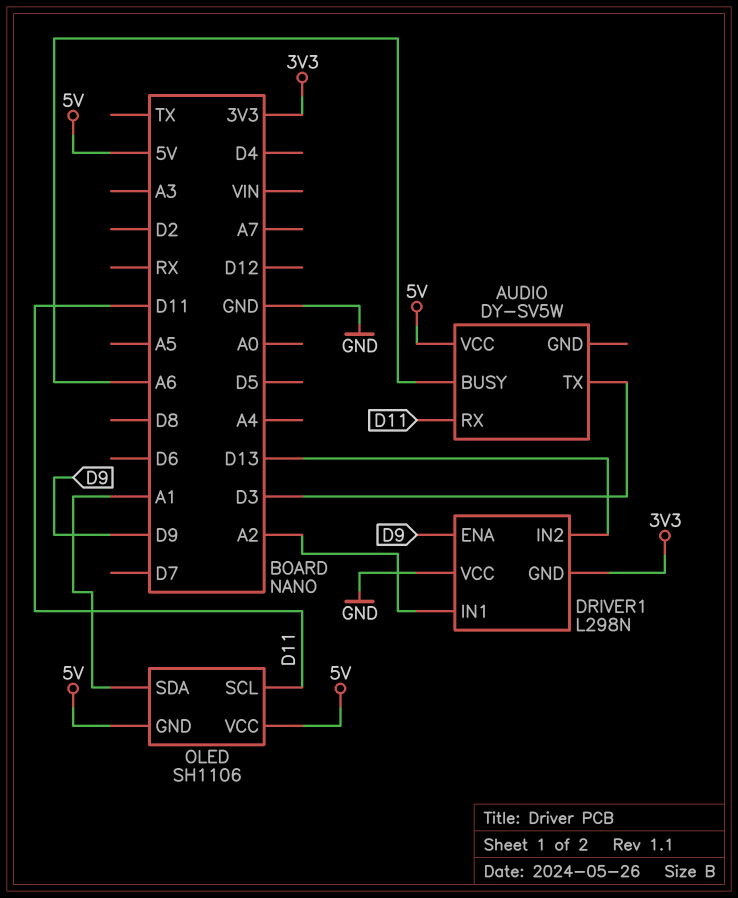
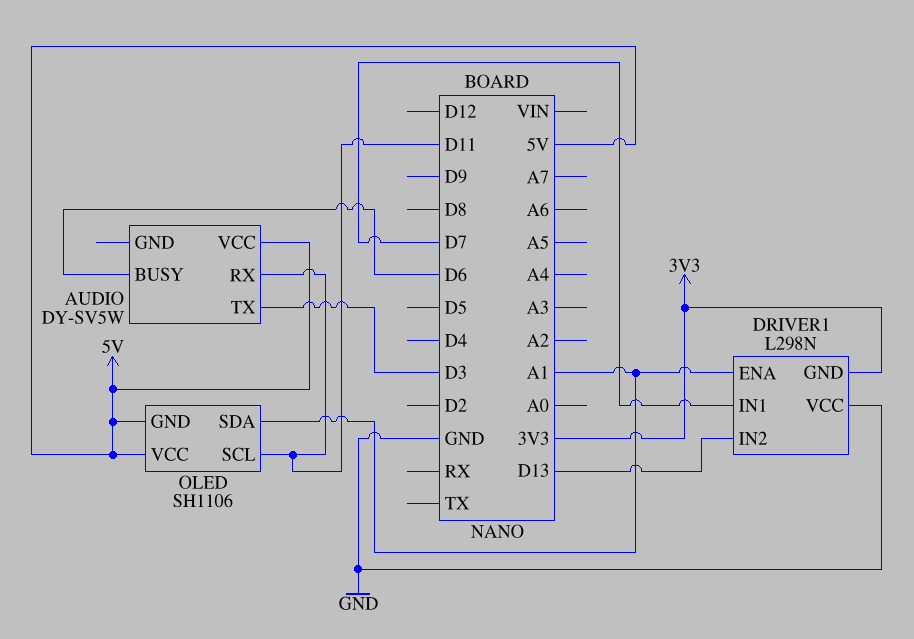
AUDIO pin BUSY: A6 -> D6
DRIVER1 pin ENA: D9 -> A1
DRIVER1 pin IN1: A2 -> D7

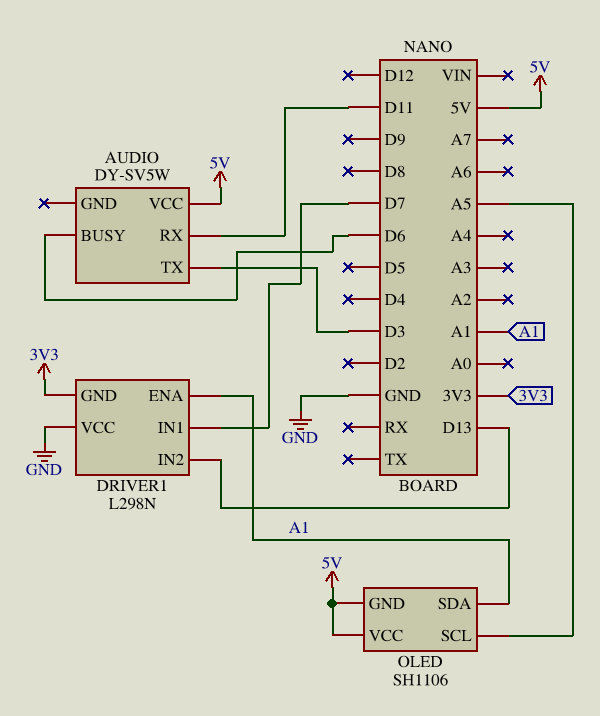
OLED pin SCL: D11 -> A5

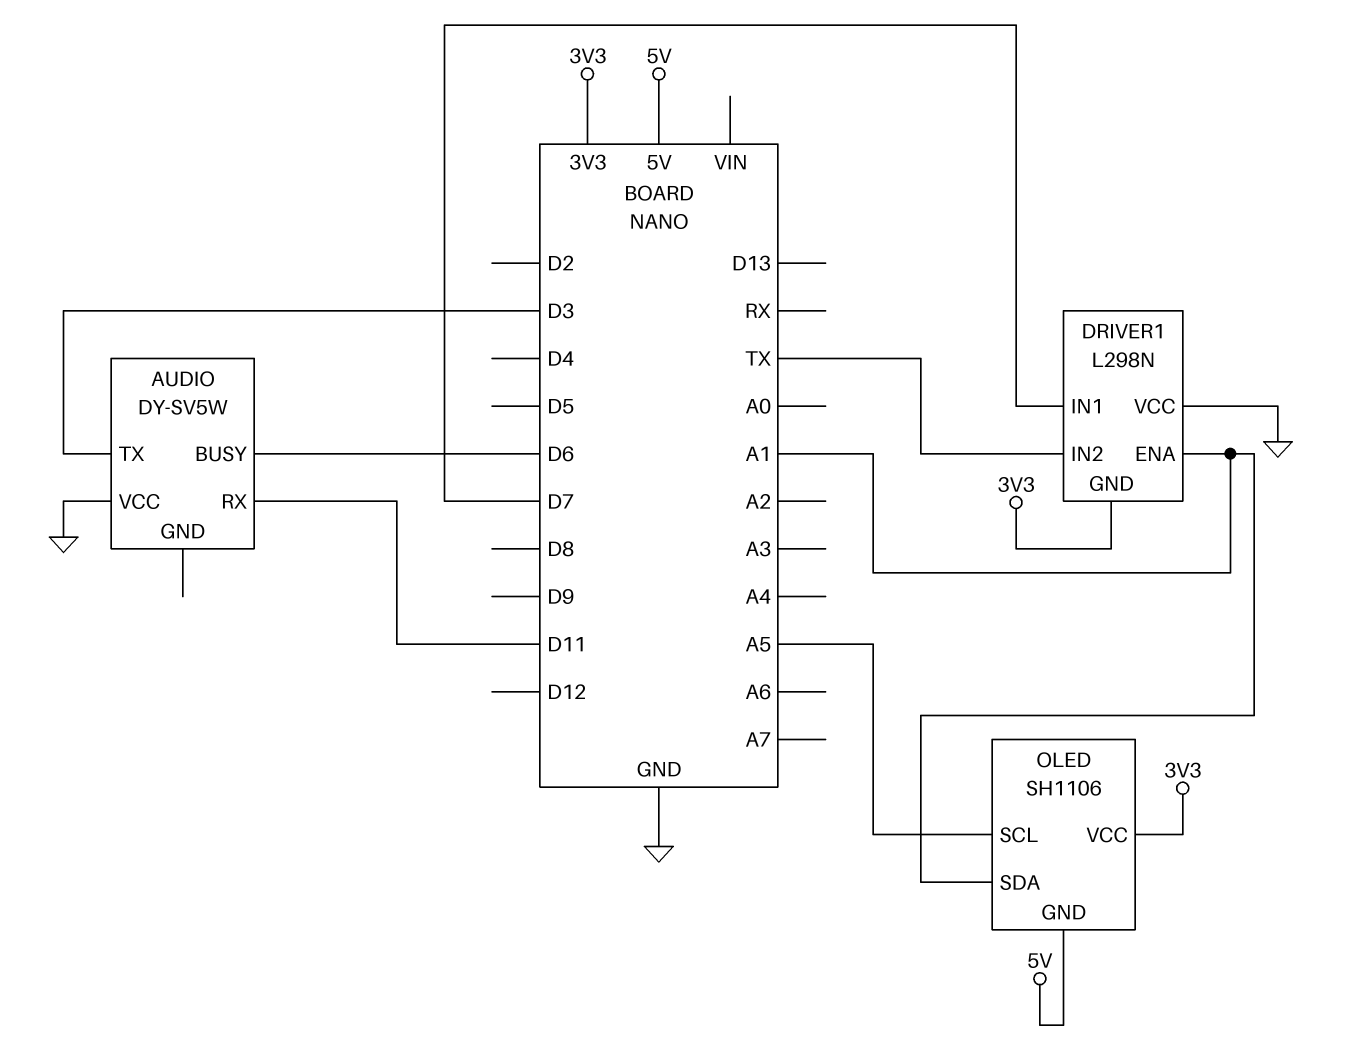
AUDIO pin VCC: 5V -> GND
DRIVER1 pin IN2: D13 -> TX
OLED pin VCC: 5V -> 3V3

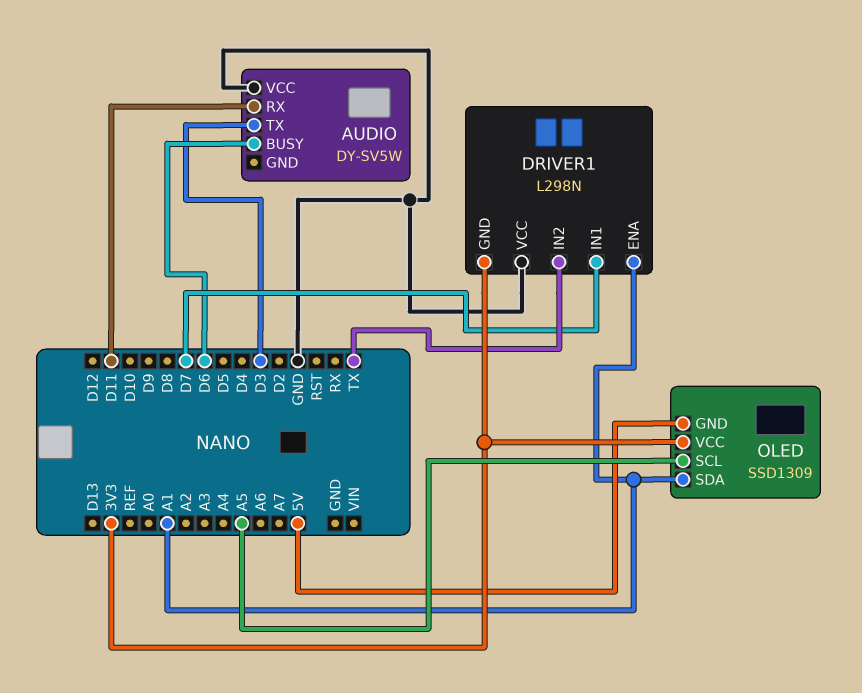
OLED: SH1106 -> SSD1309

